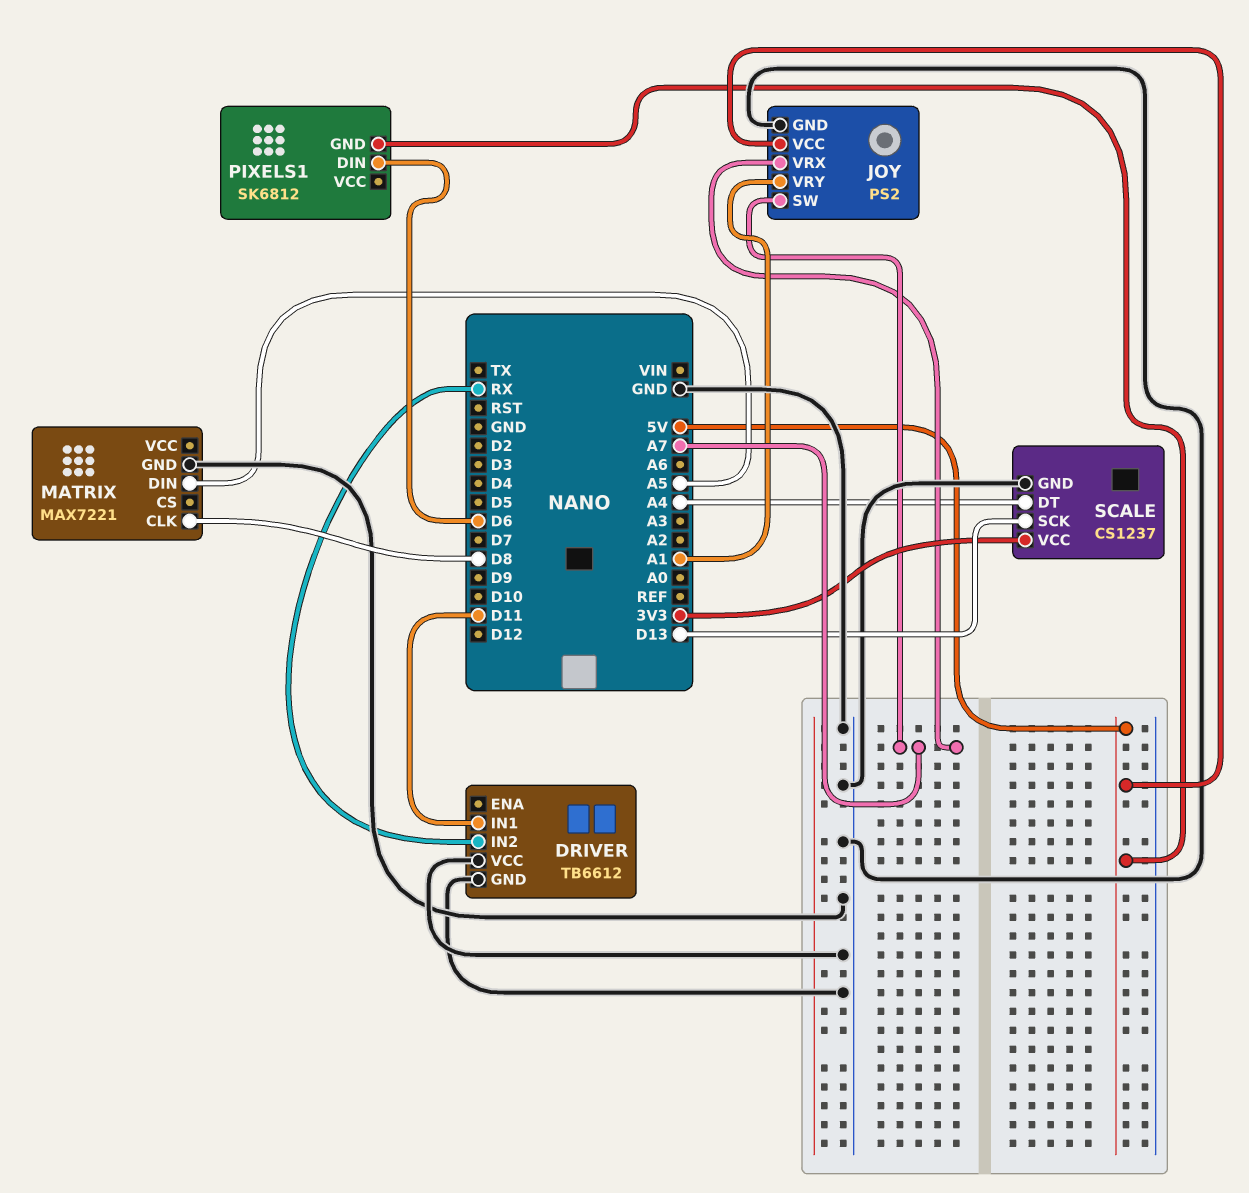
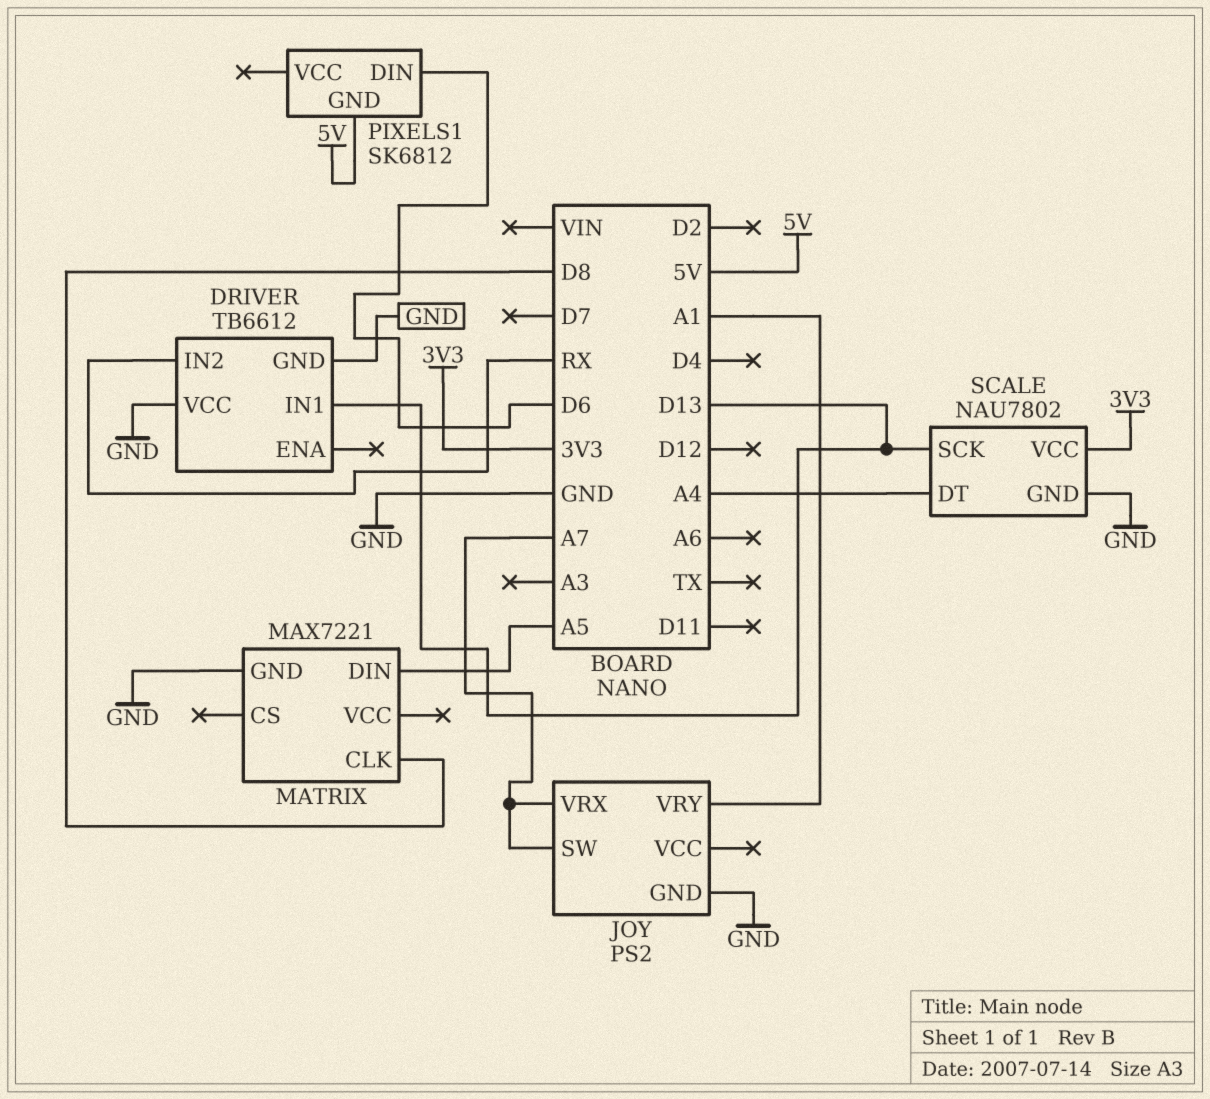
DRIVER pin IN1: D11 -> D13
JOY pin VCC: 5V -> none
SCALE: CS1237 -> NAU7802

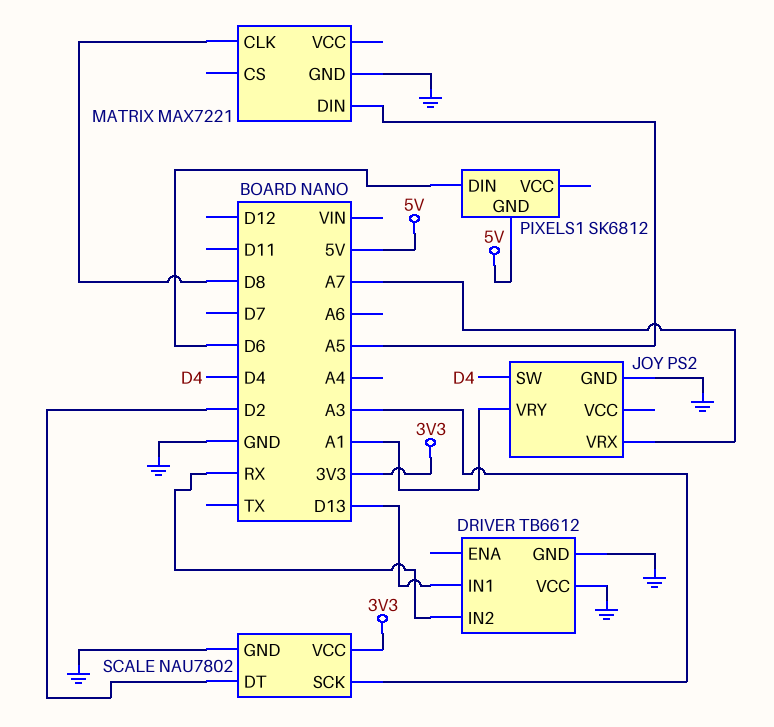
JOY pin SW: A7 -> D4
SCALE pin DT: A4 -> D2
SCALE pin SCK: D13 -> A3

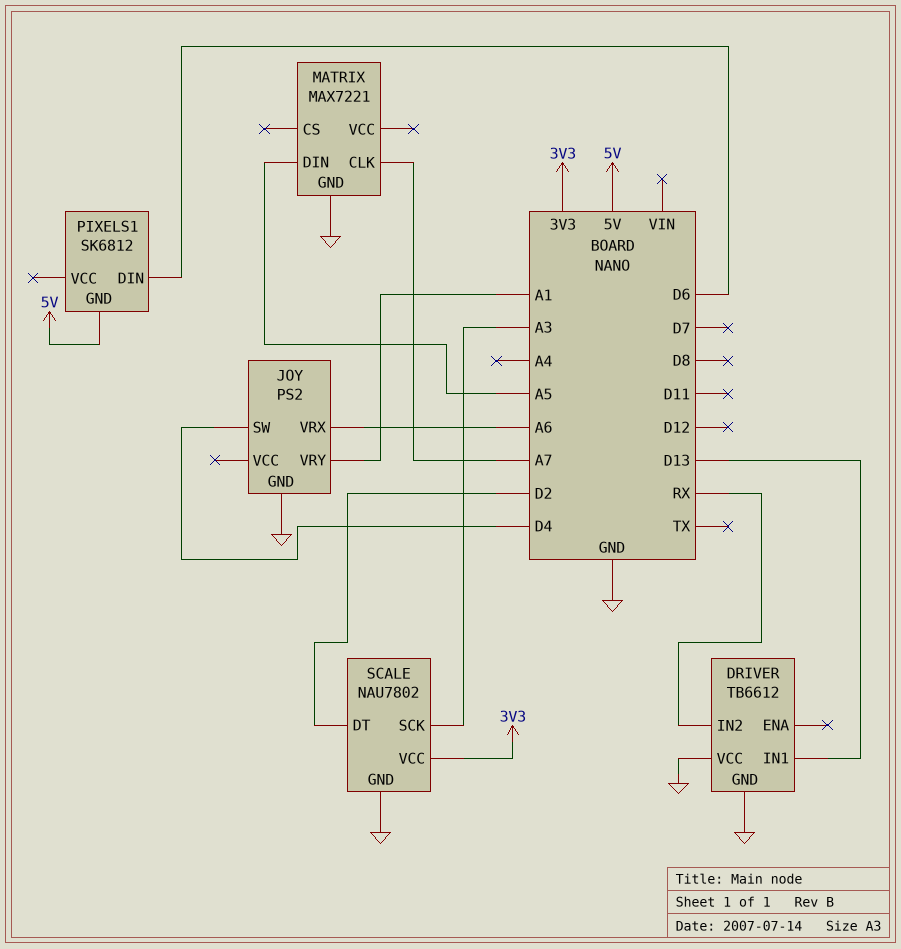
JOY pin VRX: A7 -> A6
MATRIX pin CLK: D8 -> A7

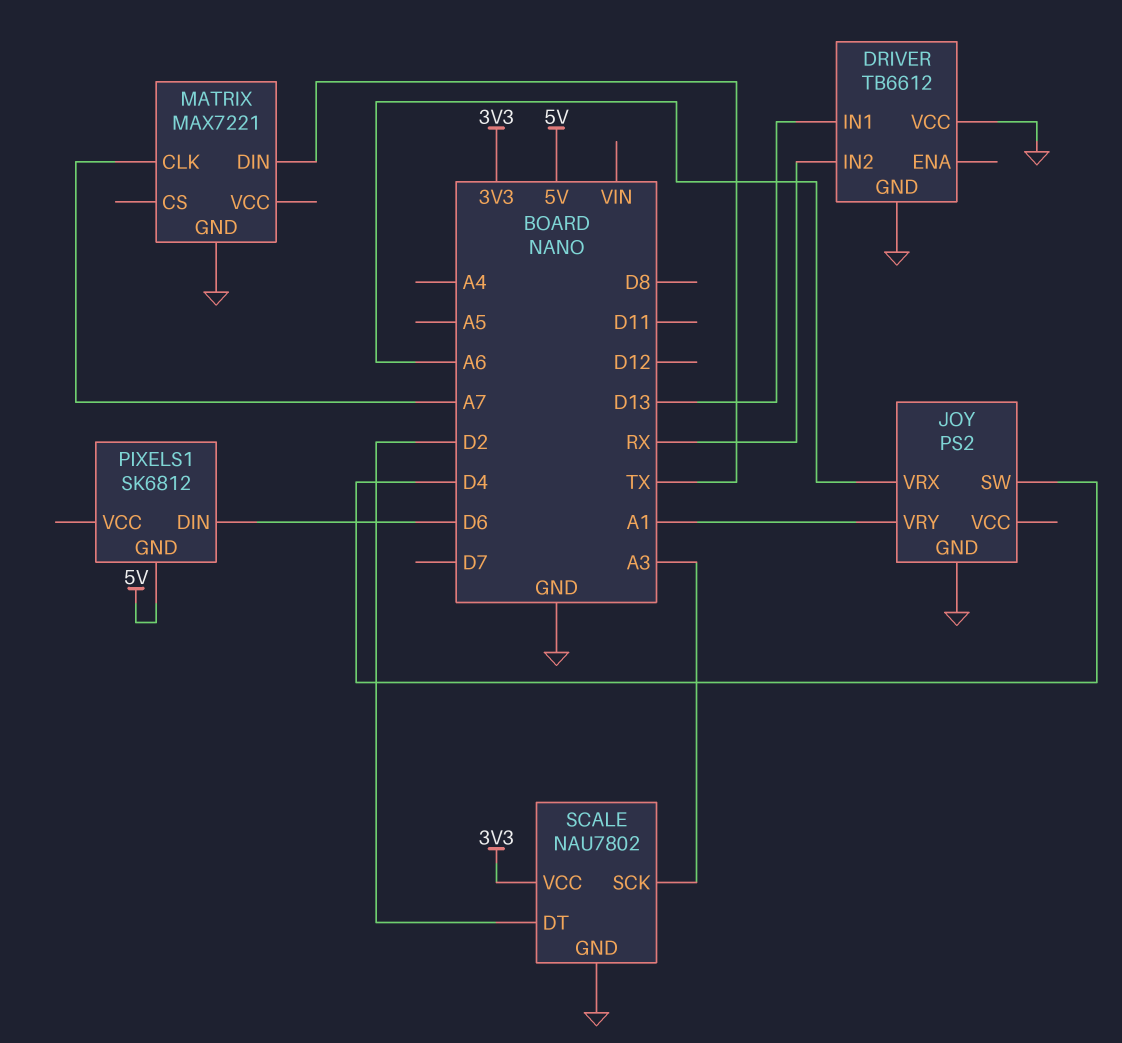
MATRIX pin DIN: A5 -> TX

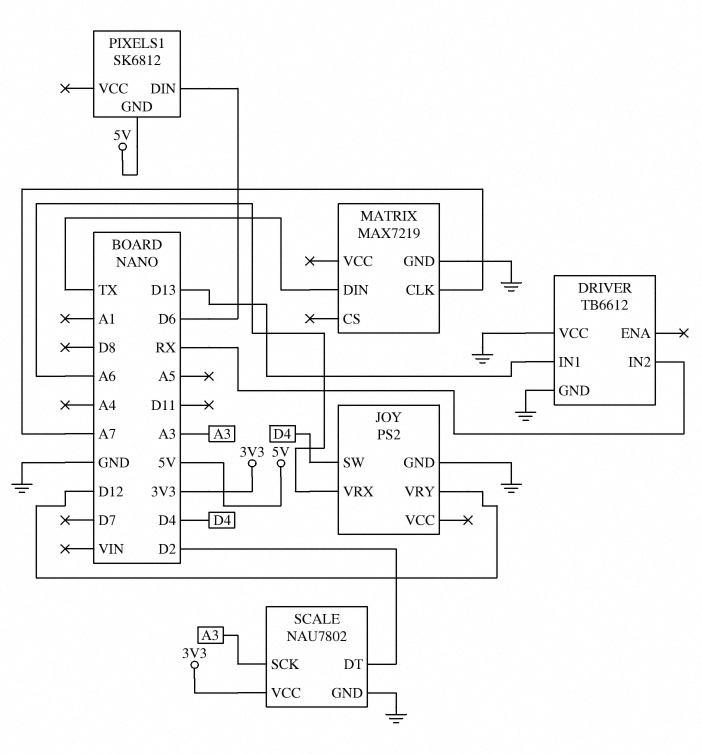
JOY pin VRY: A1 -> D12
MATRIX: MAX7221 -> MAX7219

